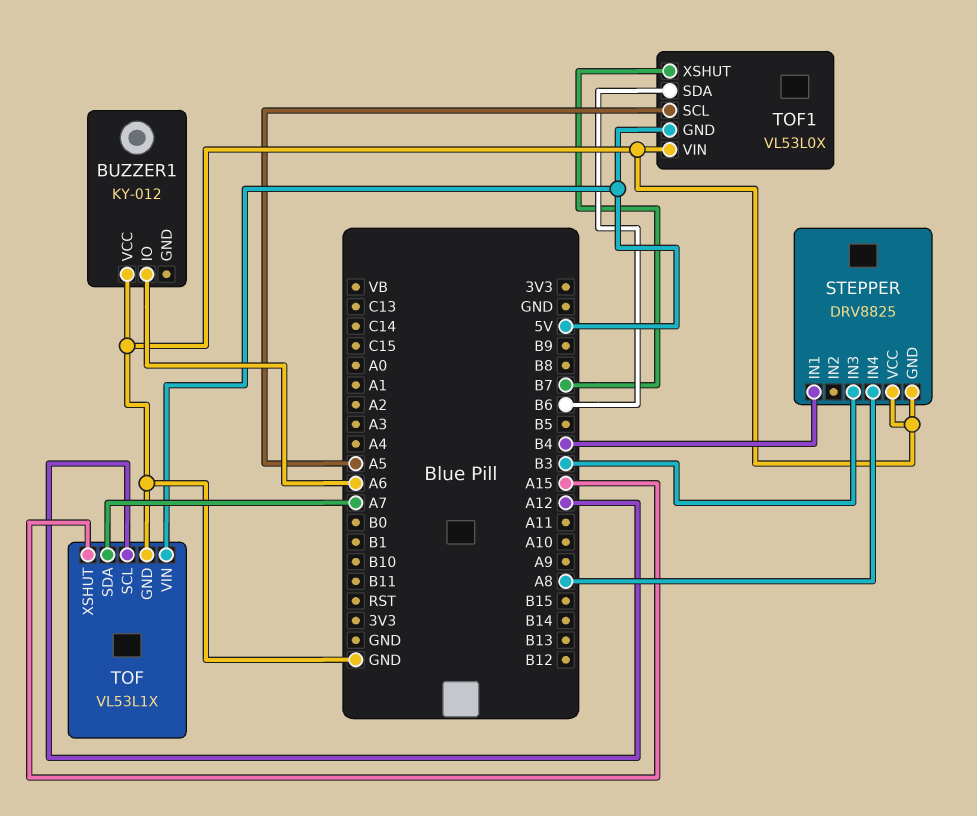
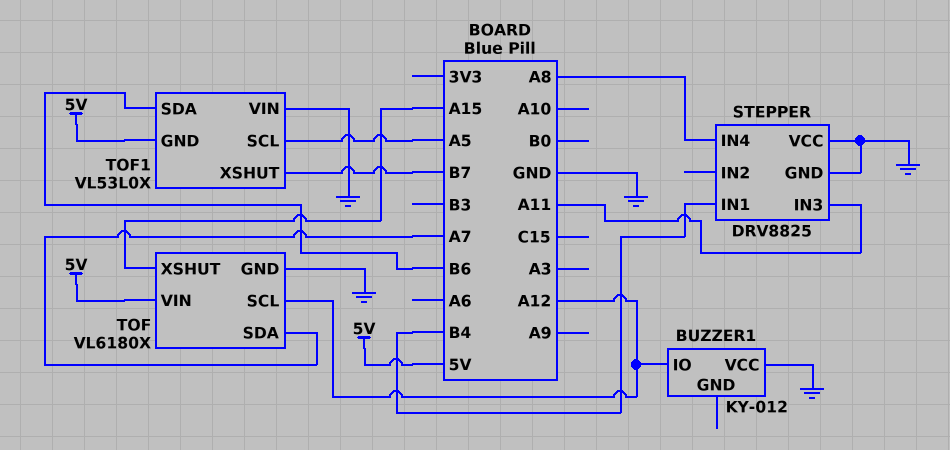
BUZZER1 pin IO: A6 -> A12
STEPPER pin IN3: B3 -> A11
TOF: VL53L1X -> VL6180X

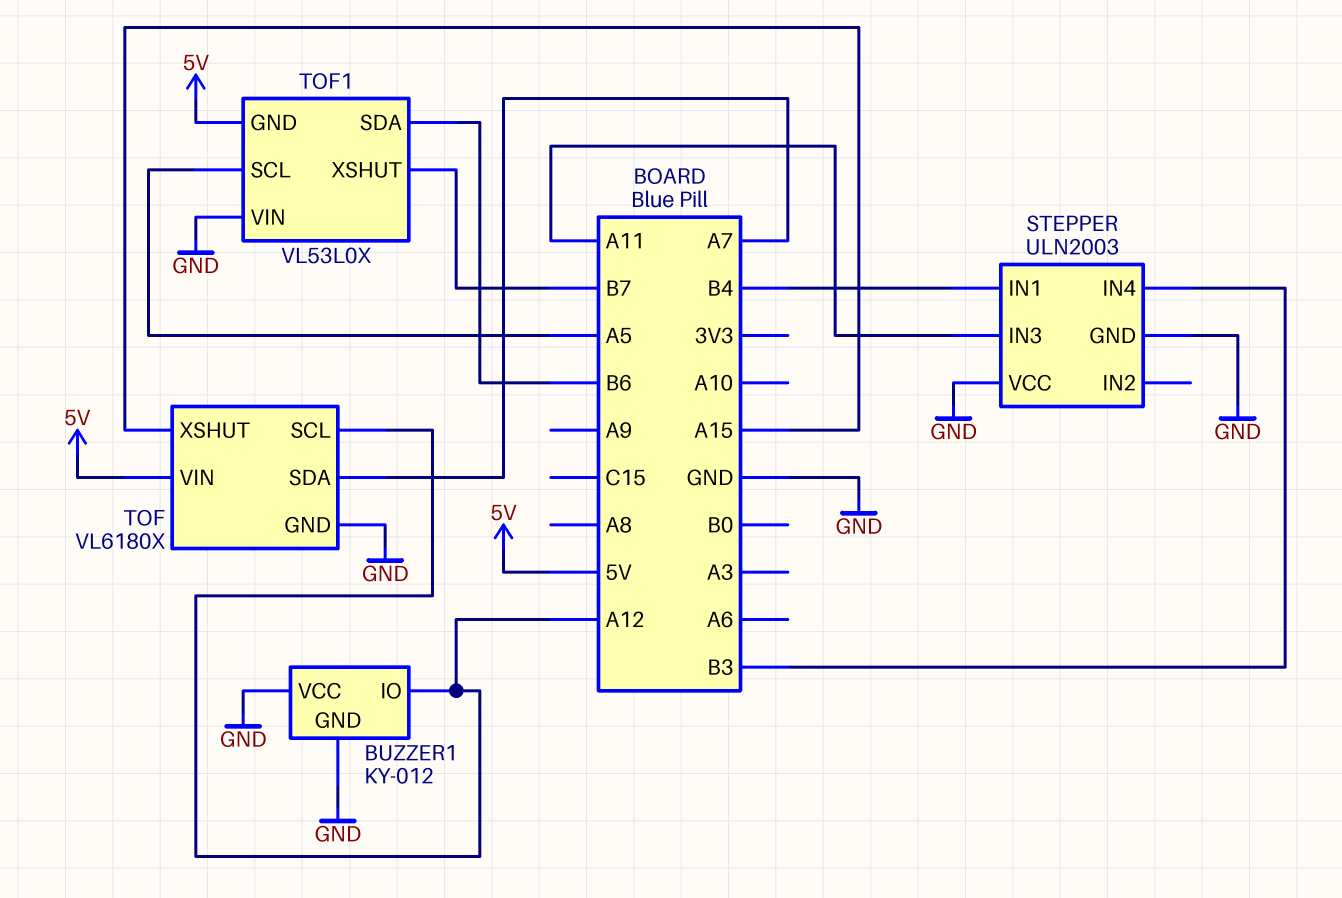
BUZZER1 pin GND: none -> GND
STEPPER: DRV8825 -> ULN2003
STEPPER pin IN4: A8 -> B3

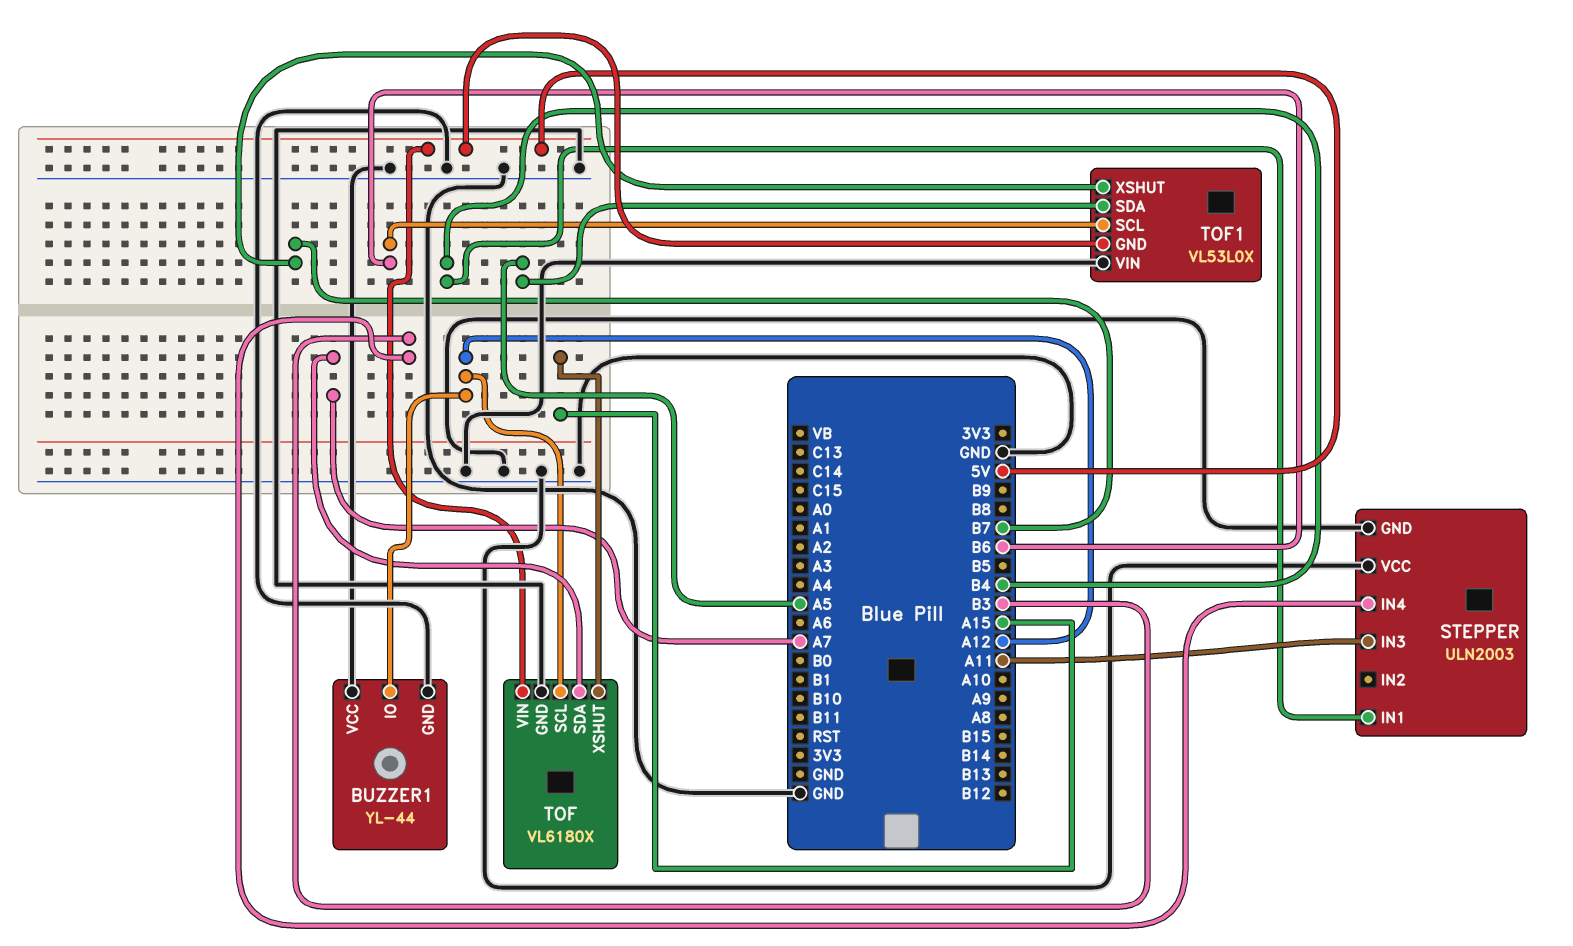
BUZZER1: KY-012 -> YL-44
TOF1 pin SCL: A5 -> B6
TOF1 pin SDA: B6 -> A5

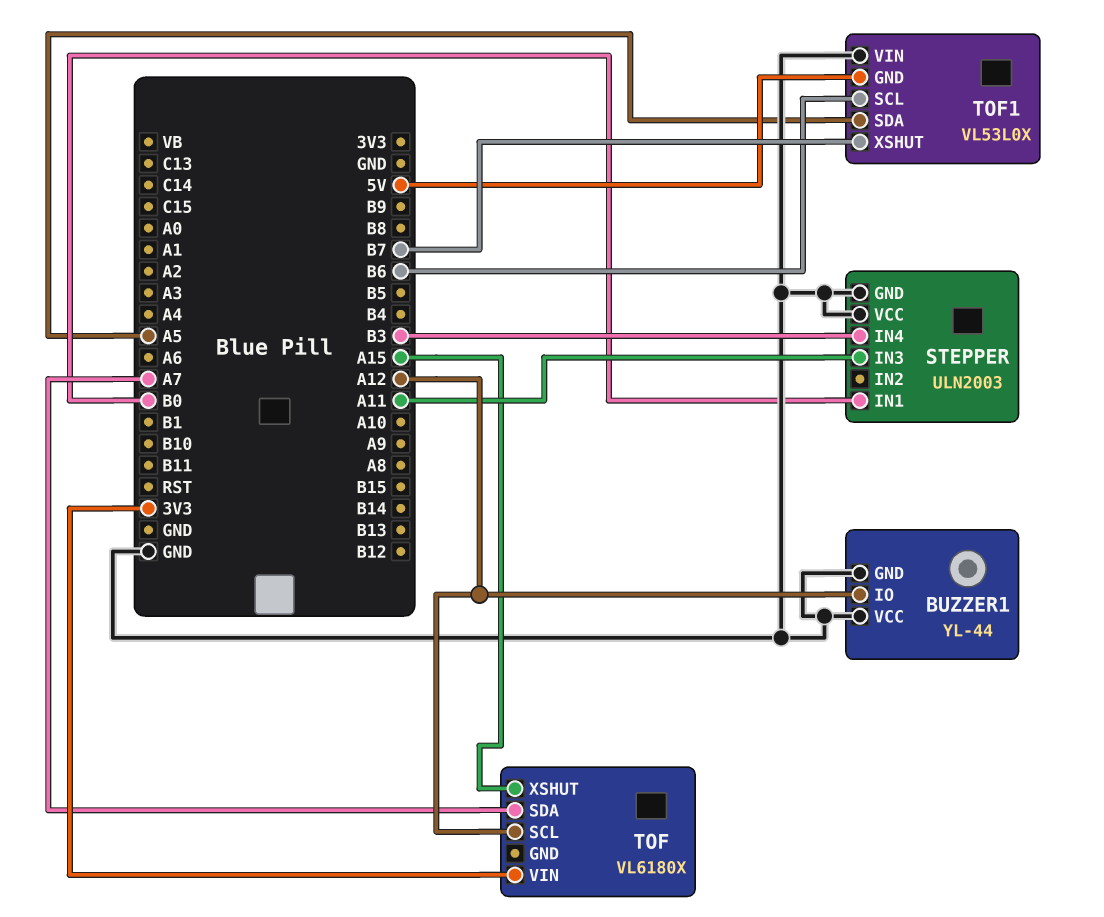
STEPPER pin IN1: B4 -> B0
TOF pin GND: GND -> none
TOF pin VIN: 5V -> 3V3

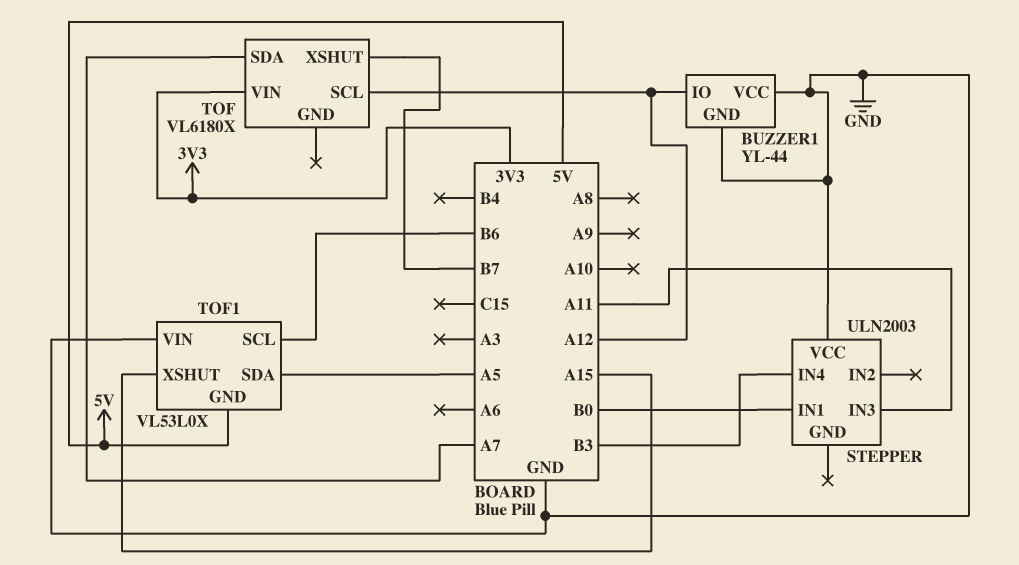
STEPPER pin GND: GND -> none
TOF pin XSHUT: A15 -> B7
TOF1 pin XSHUT: B7 -> A15

